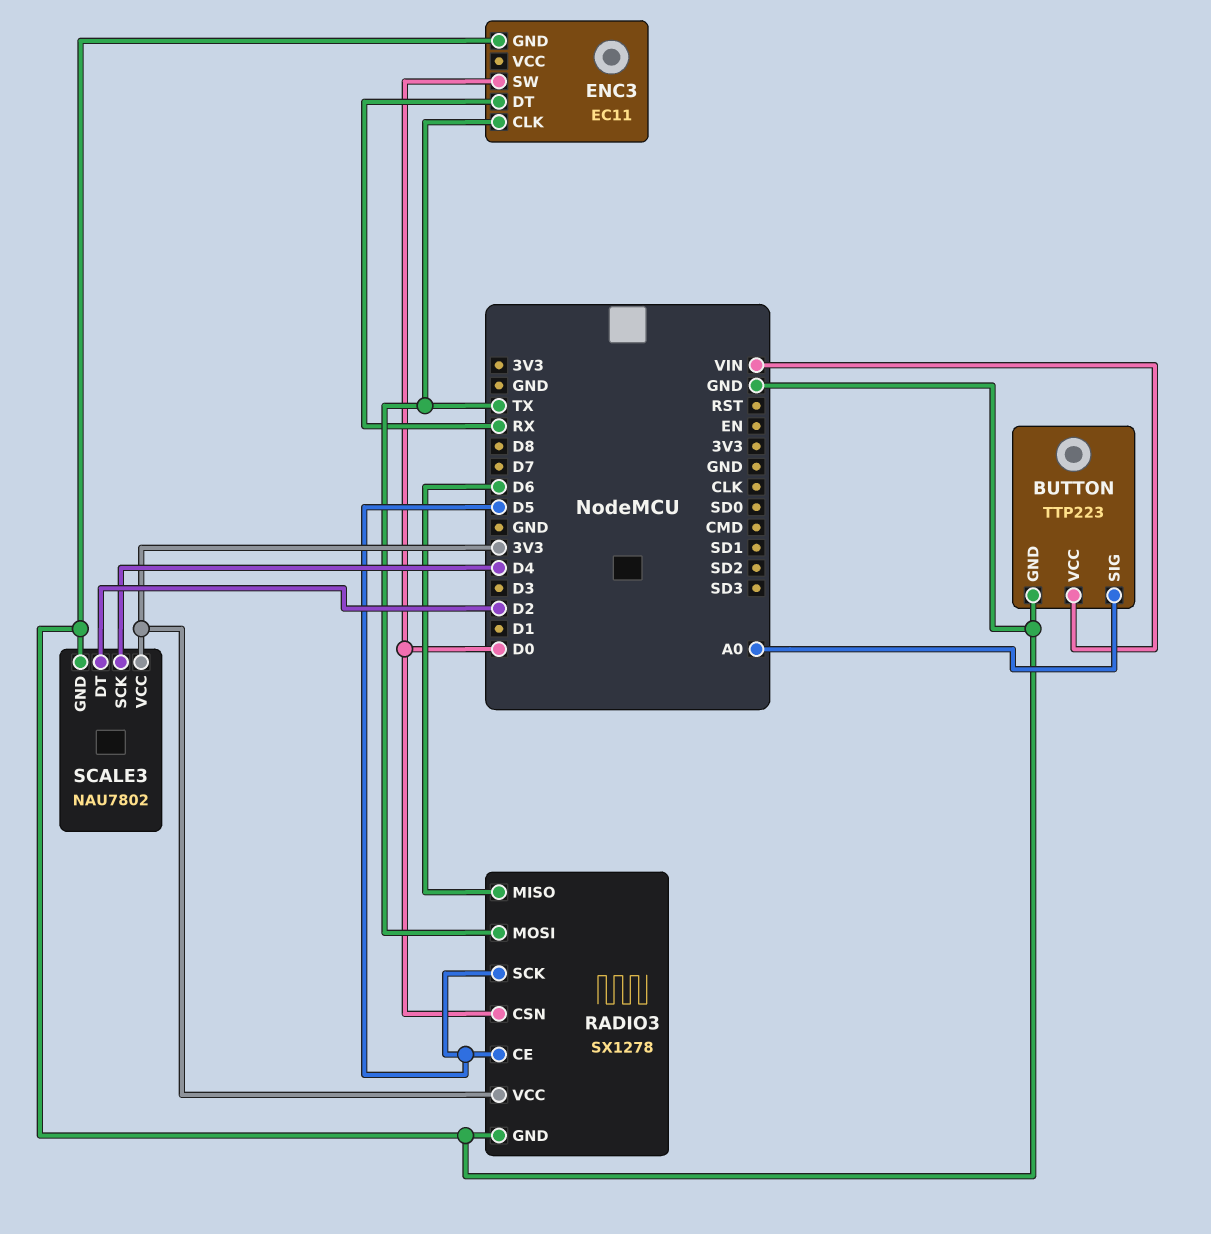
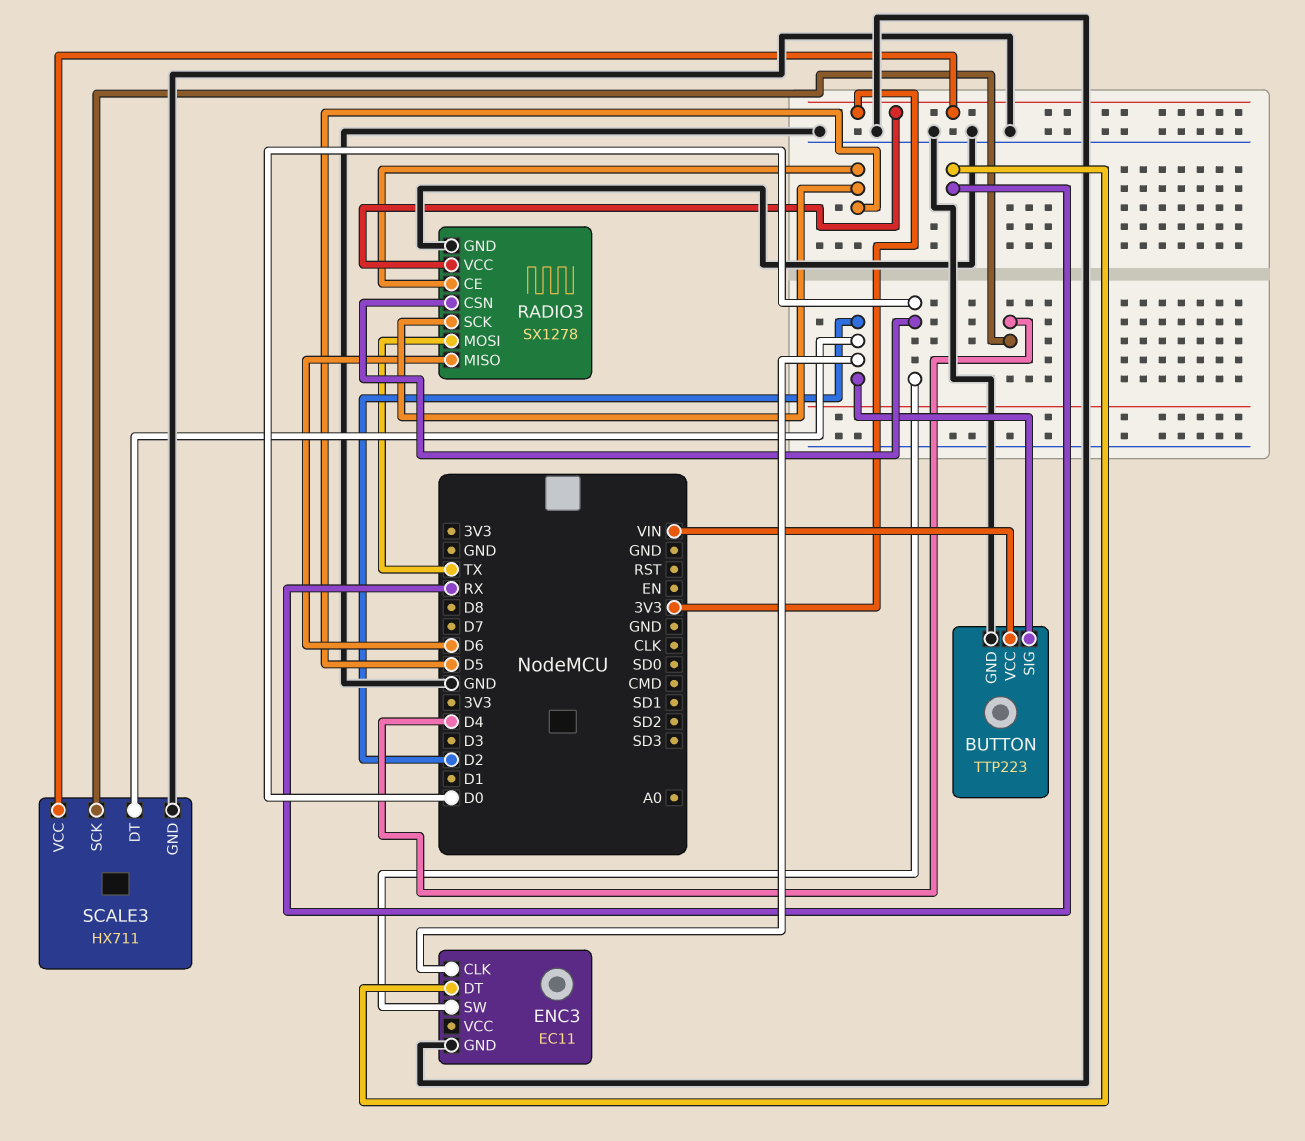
BUTTON pin SIG: A0 -> D2
ENC3 pin CLK: TX -> D2
SCALE3: NAU7802 -> HX711

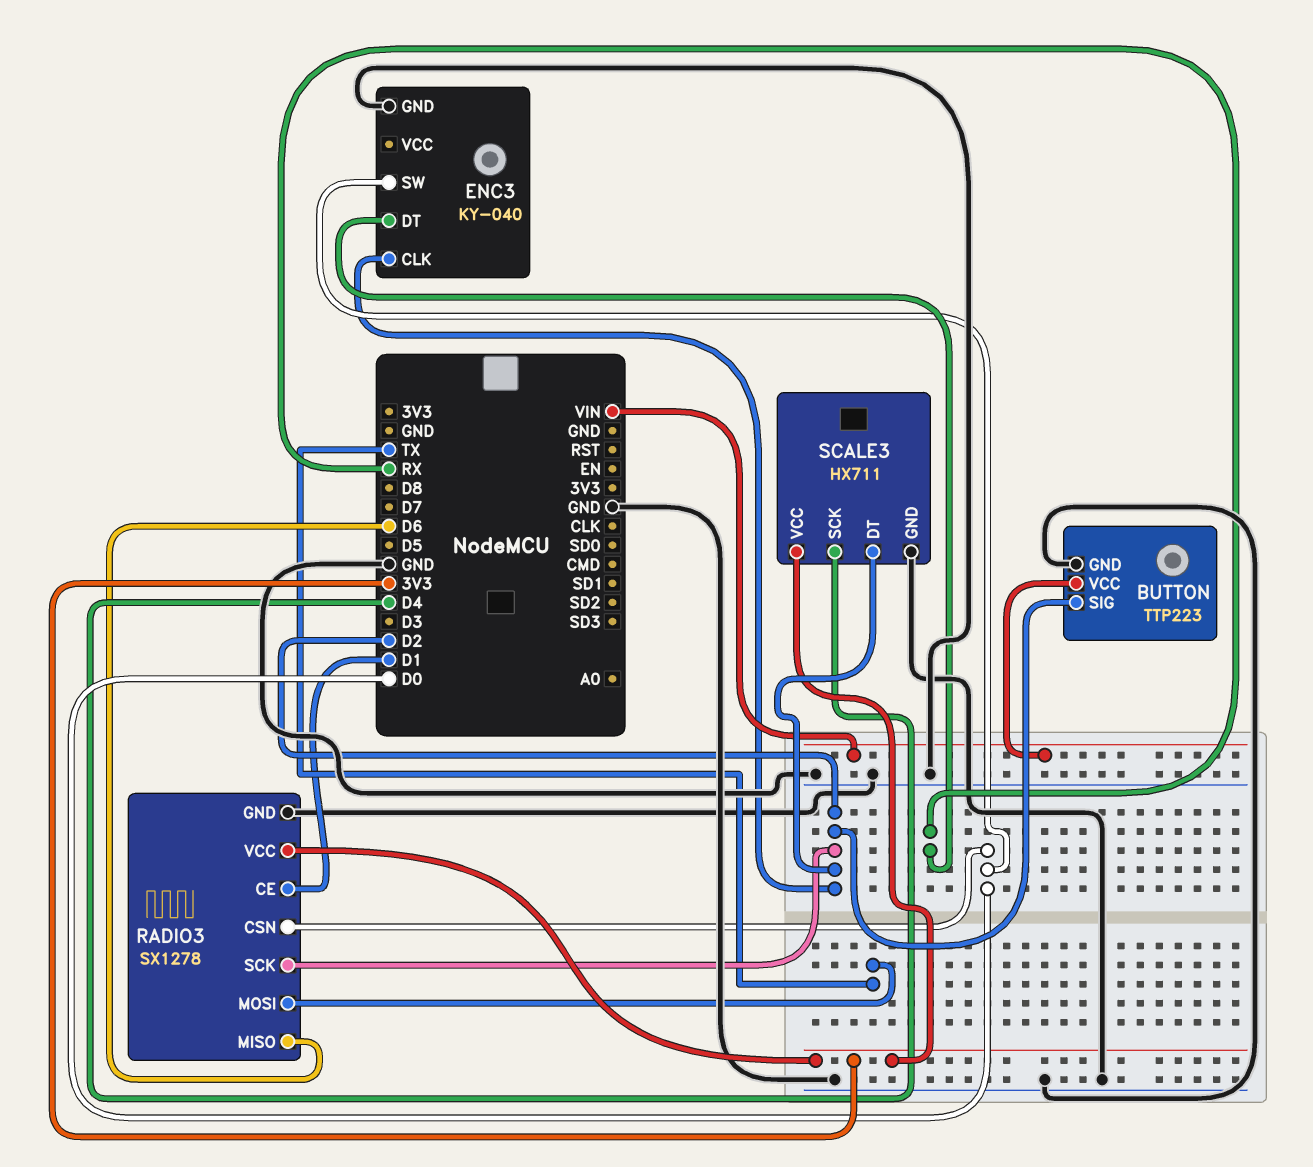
ENC3: EC11 -> KY-040
RADIO3 pin CE: D5 -> D1
RADIO3 pin SCK: D5 -> D2

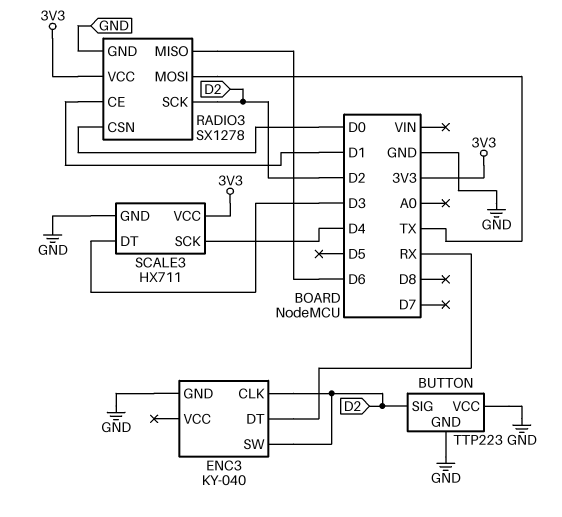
BUTTON pin VCC: VIN -> GND
ENC3 pin SW: D0 -> D2
SCALE3 pin DT: D2 -> D3

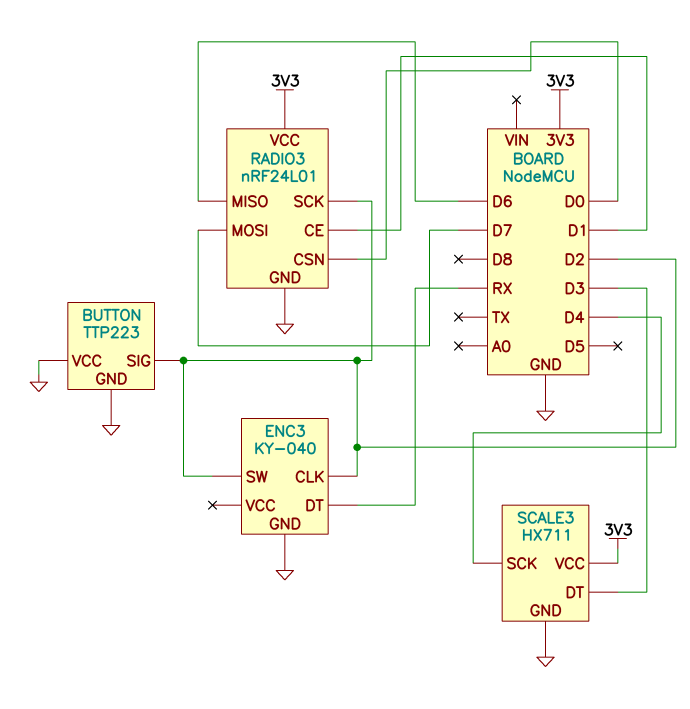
RADIO3: SX1278 -> nRF24L01
RADIO3 pin MOSI: TX -> D7

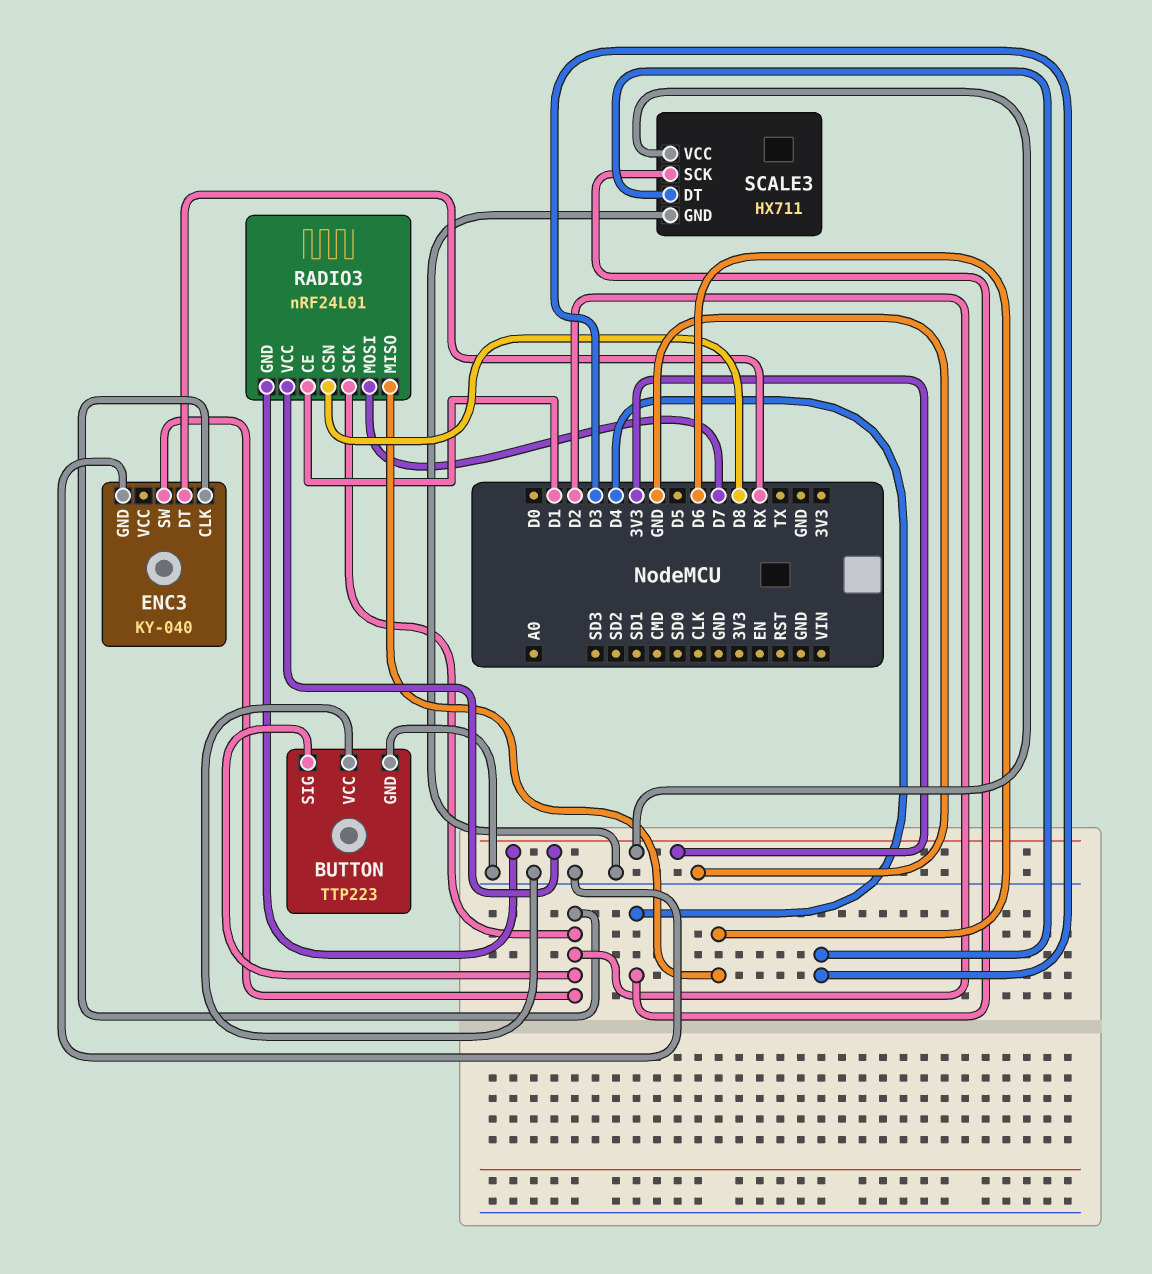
RADIO3 pin CSN: D0 -> D8
RADIO3 pin GND: GND -> 3V3

